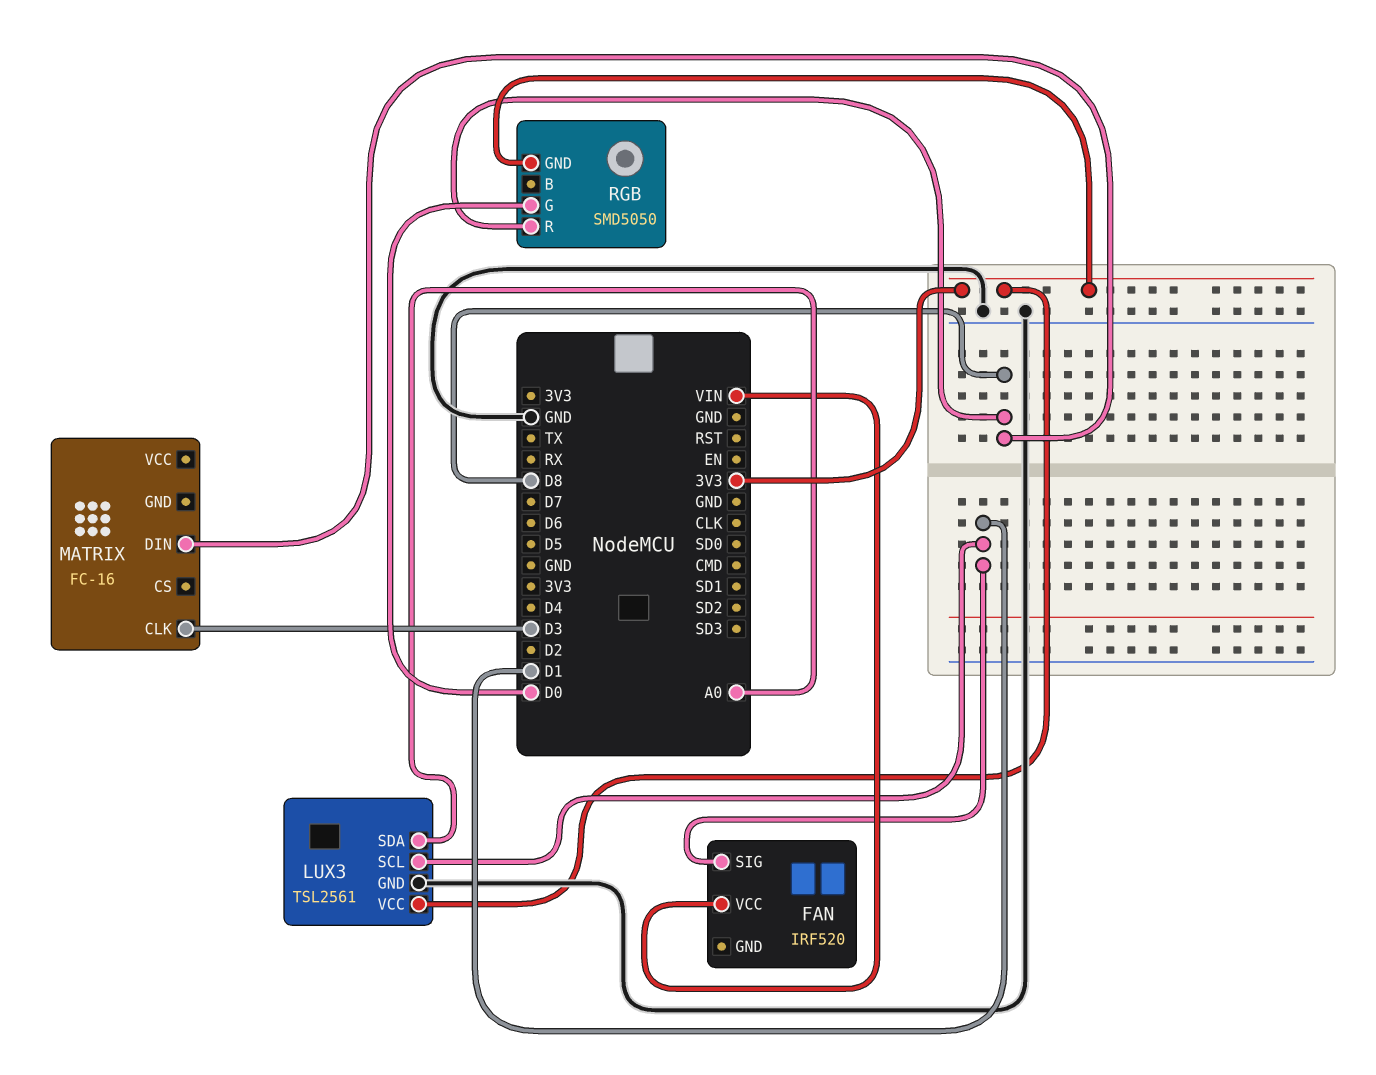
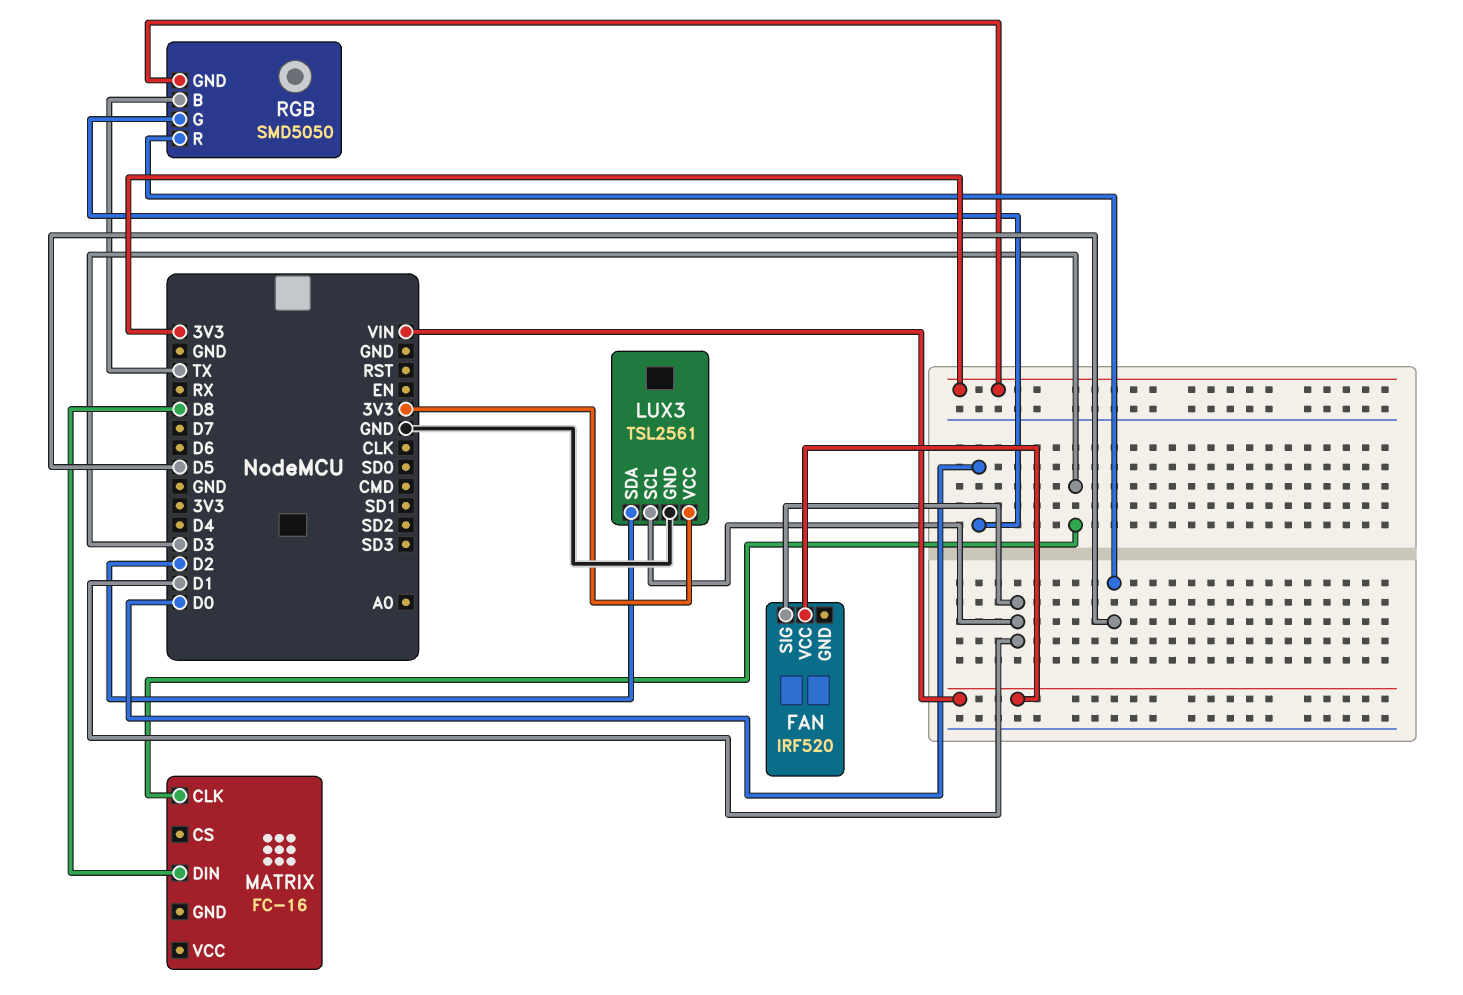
LUX3 pin SDA: A0 -> D2
RGB pin B: none -> TX
RGB pin R: D8 -> D5

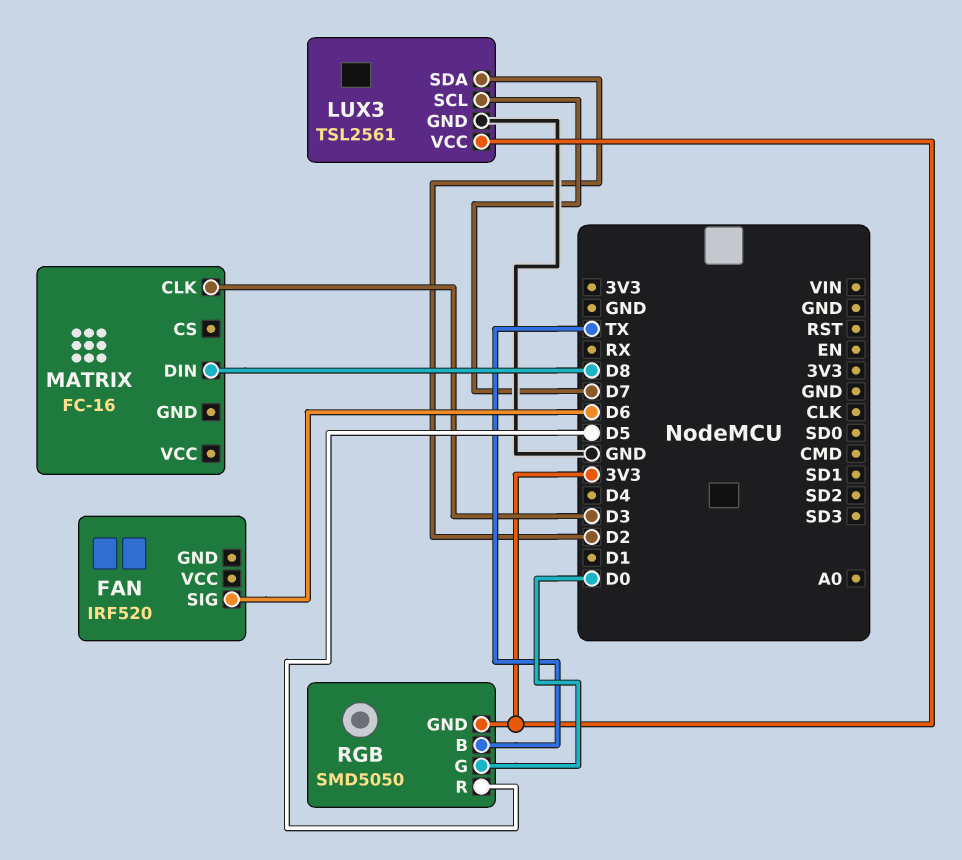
FAN pin SIG: D1 -> D6
FAN pin VCC: VIN -> none
LUX3 pin SCL: D1 -> D7

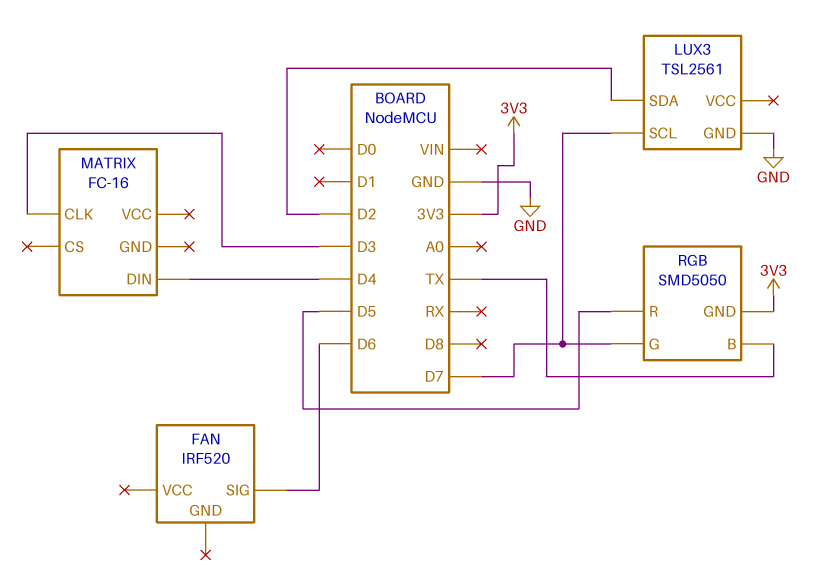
LUX3 pin VCC: 3V3 -> none
MATRIX pin DIN: D8 -> D4
RGB pin G: D0 -> D7

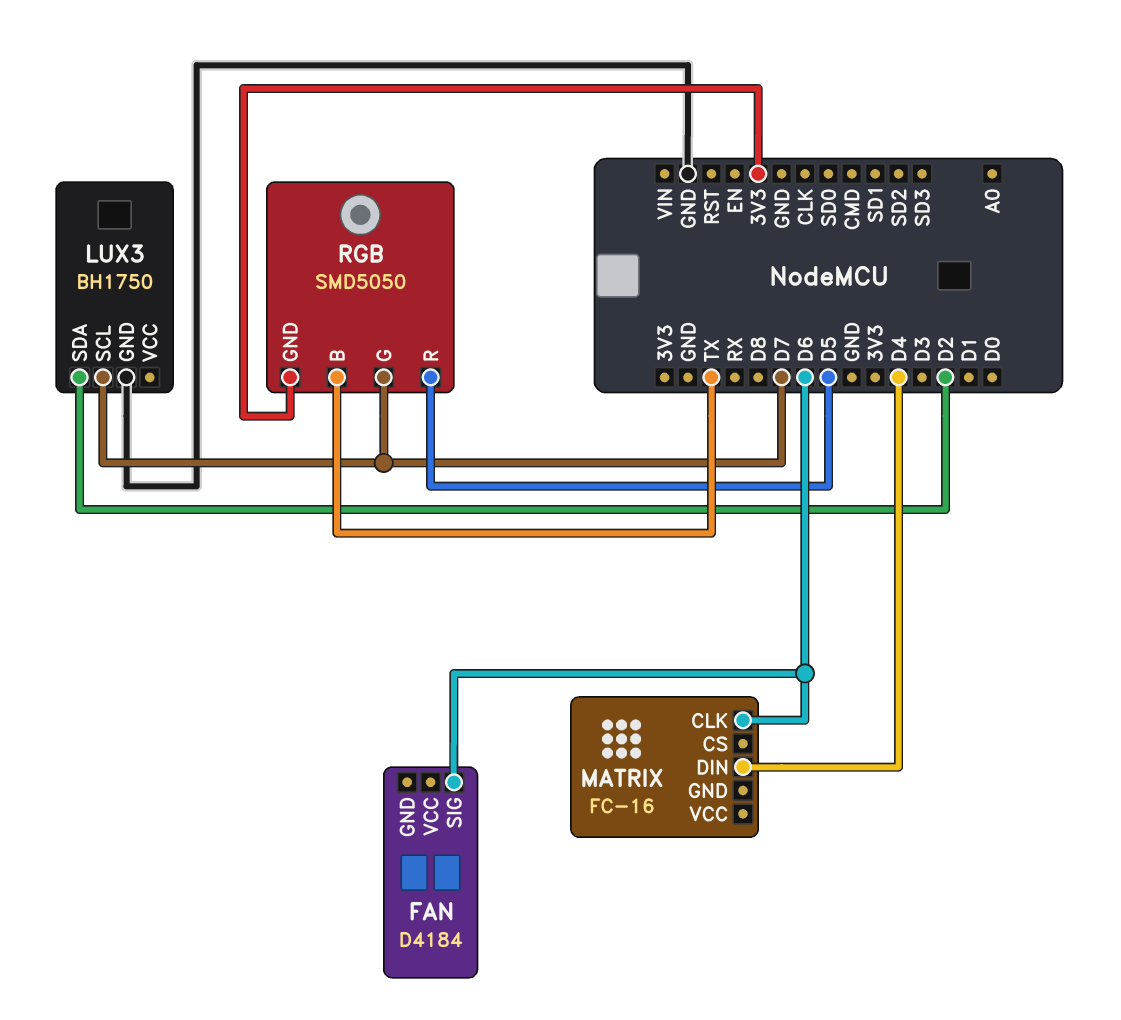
FAN: IRF520 -> D4184
LUX3: TSL2561 -> BH1750
MATRIX pin CLK: D3 -> D6

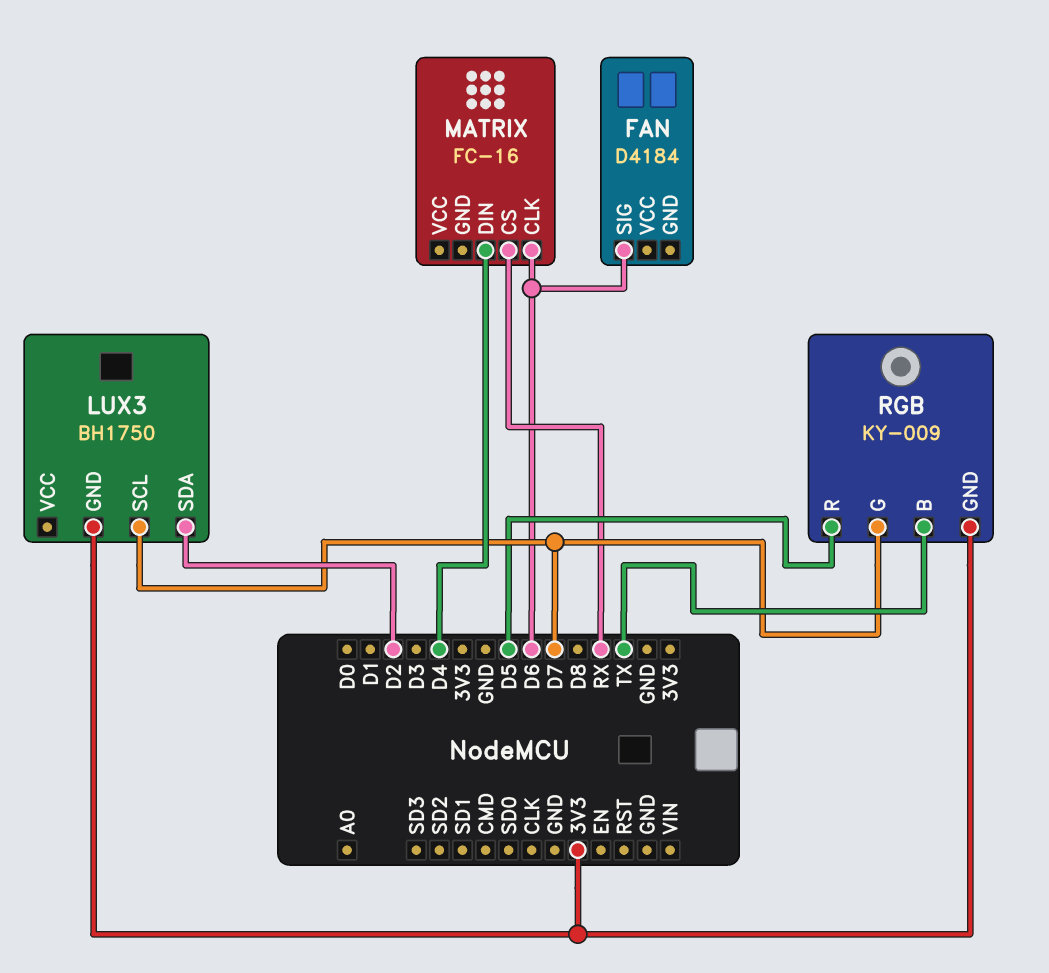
LUX3 pin GND: GND -> 3V3
MATRIX pin CS: none -> RX
RGB: SMD5050 -> KY-009

